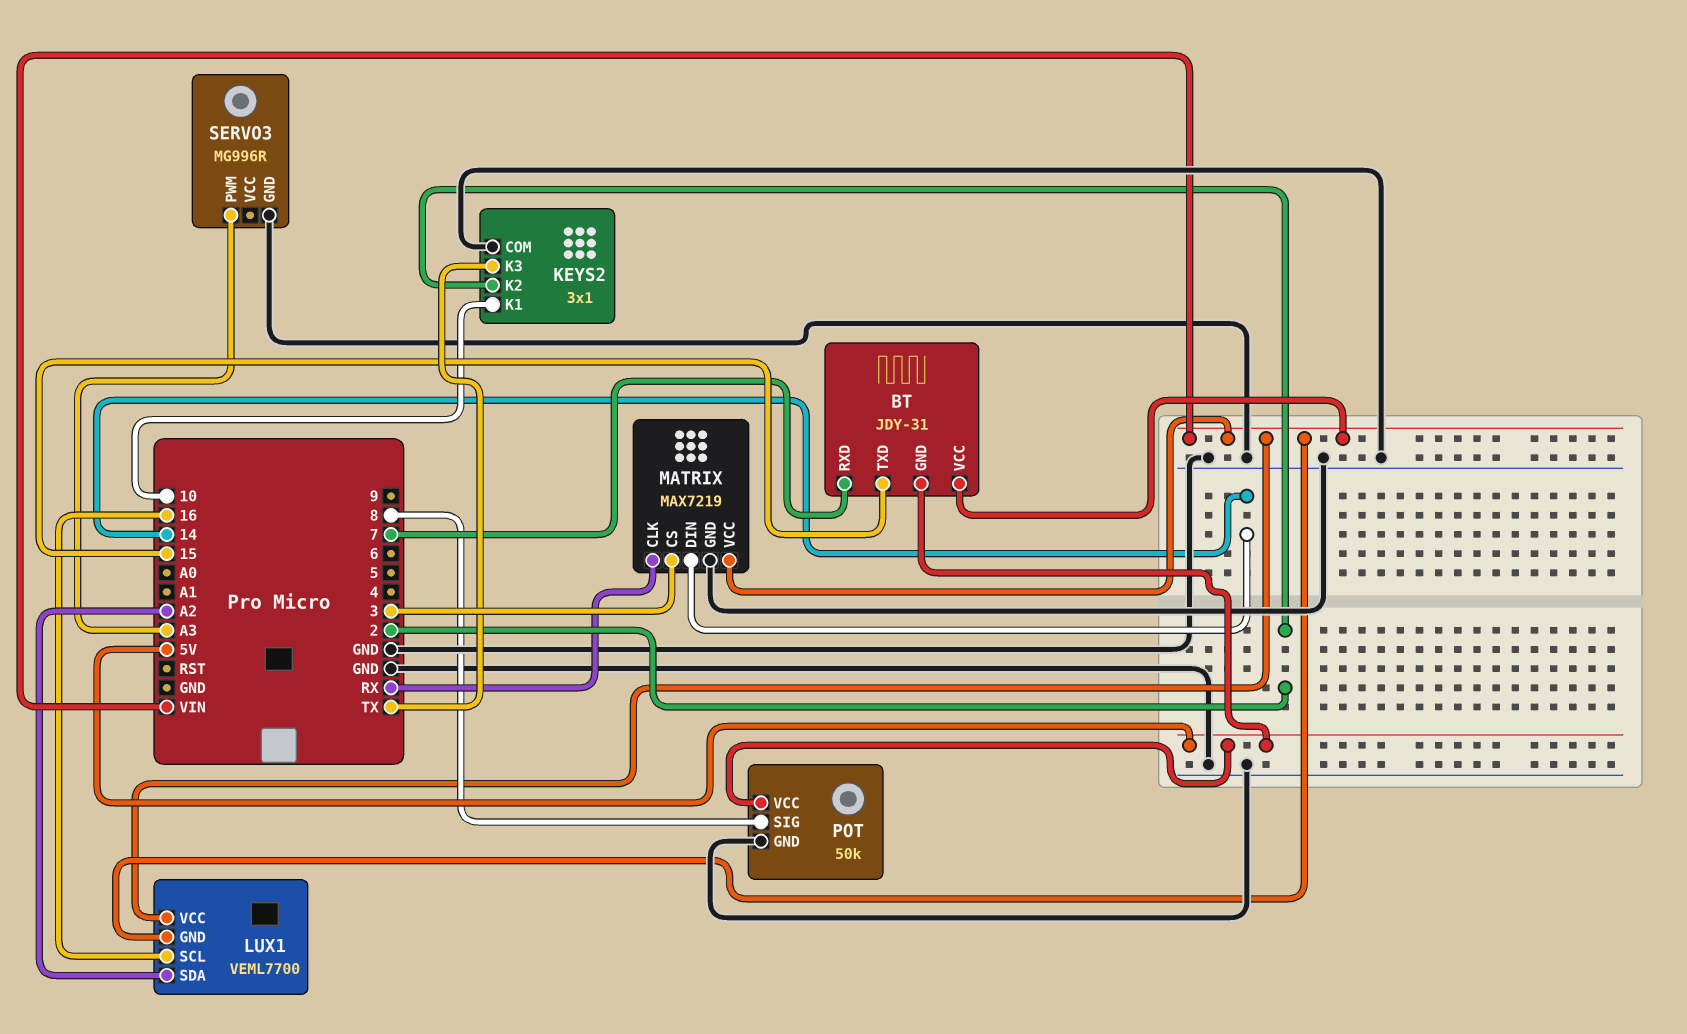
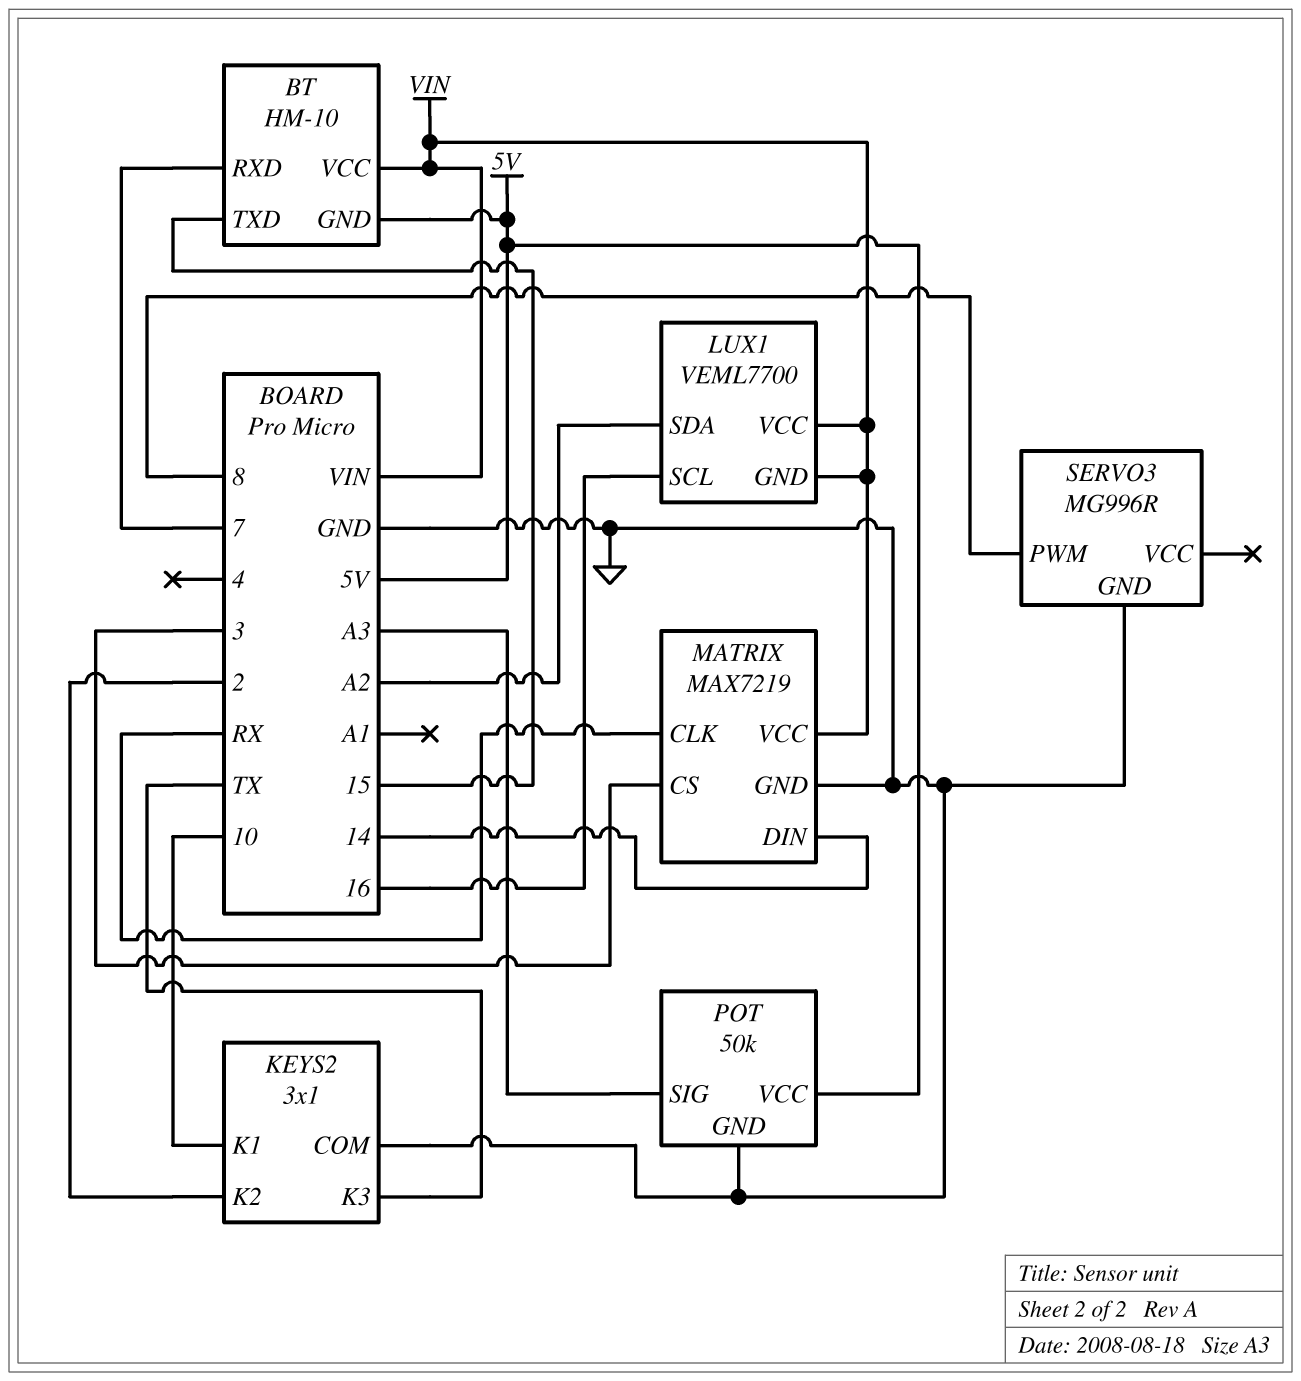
BT: JDY-31 -> HM-10
POT pin SIG: 8 -> A3
SERVO3 pin PWM: A3 -> 8

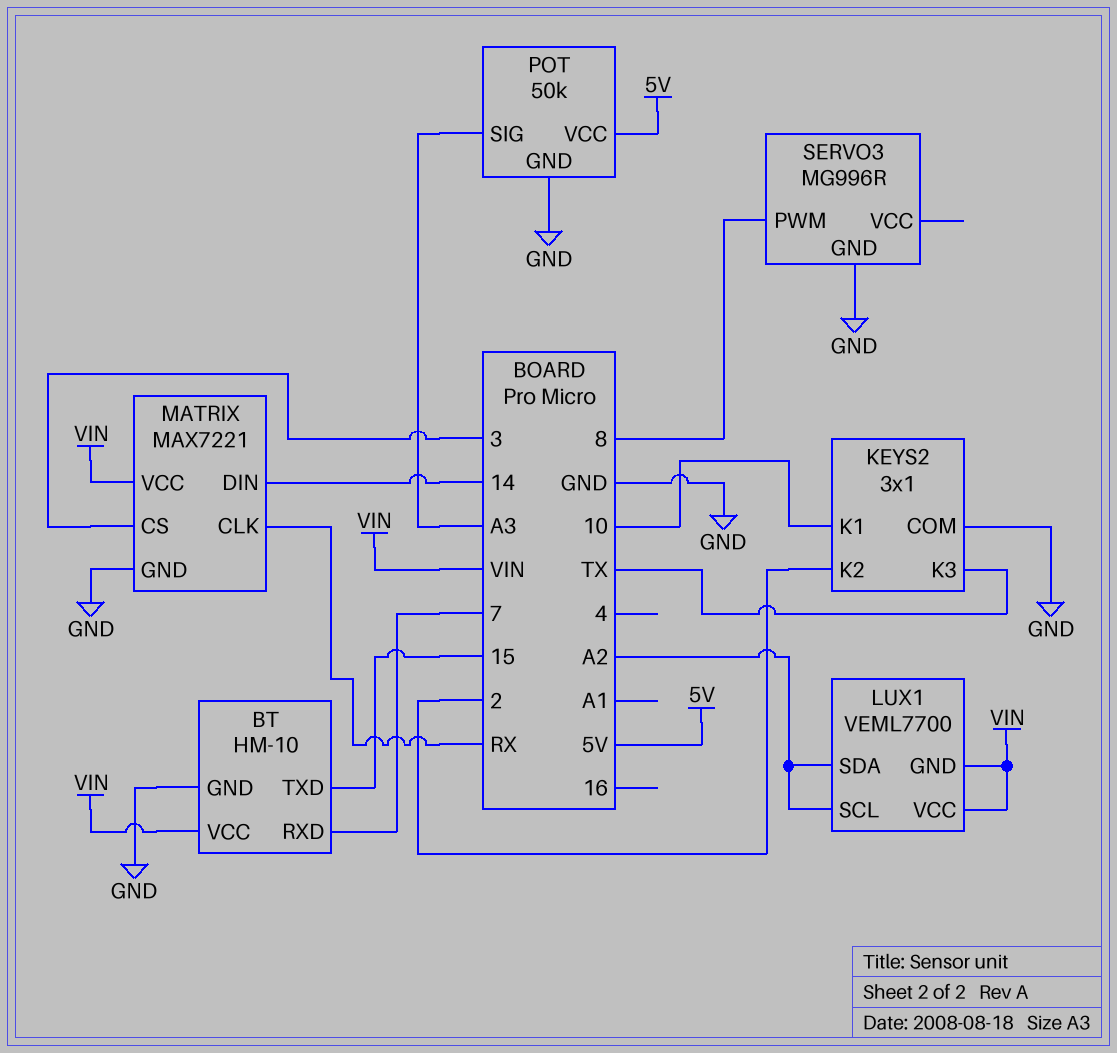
BT pin GND: 5V -> GND
LUX1 pin SCL: 16 -> A2
MATRIX: MAX7219 -> MAX7221

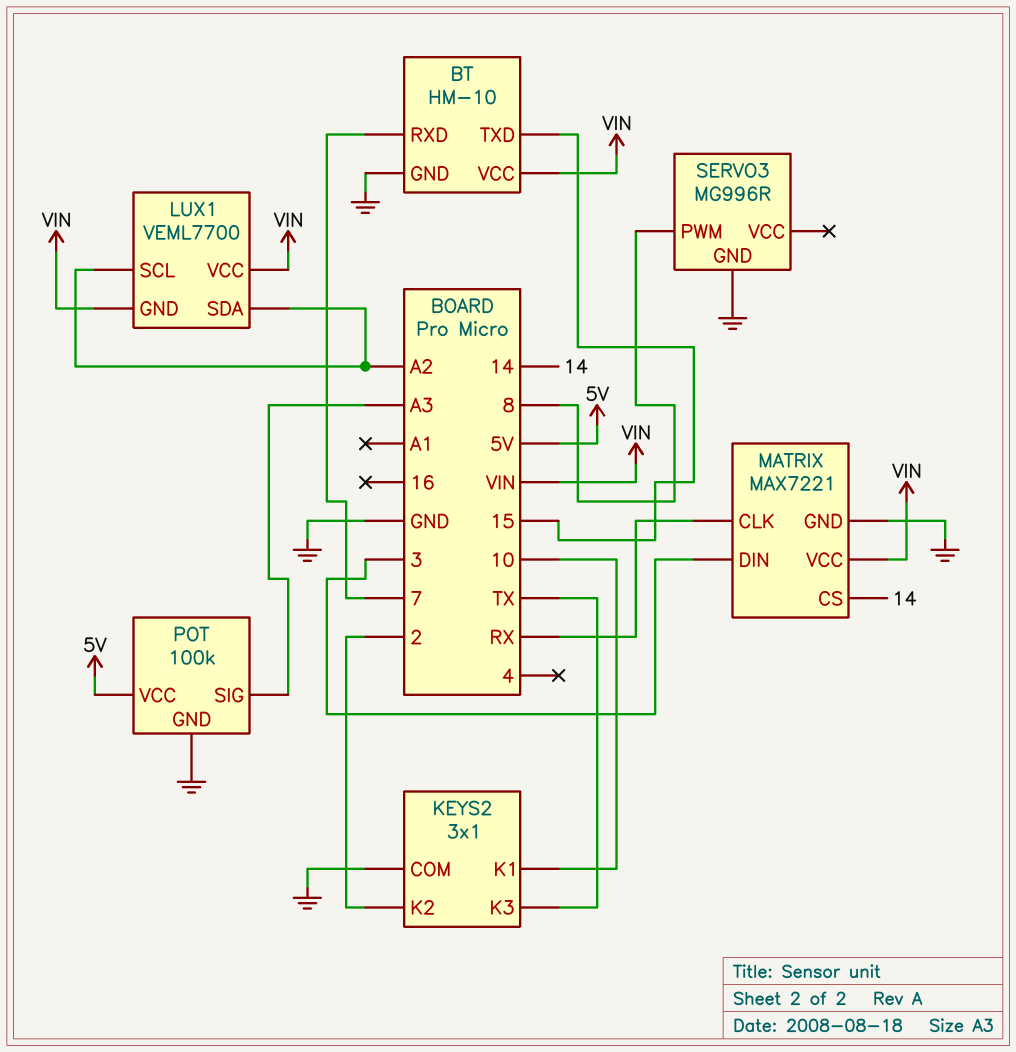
MATRIX pin CS: 3 -> 14
MATRIX pin DIN: 14 -> 3
POT: 50k -> 100k

